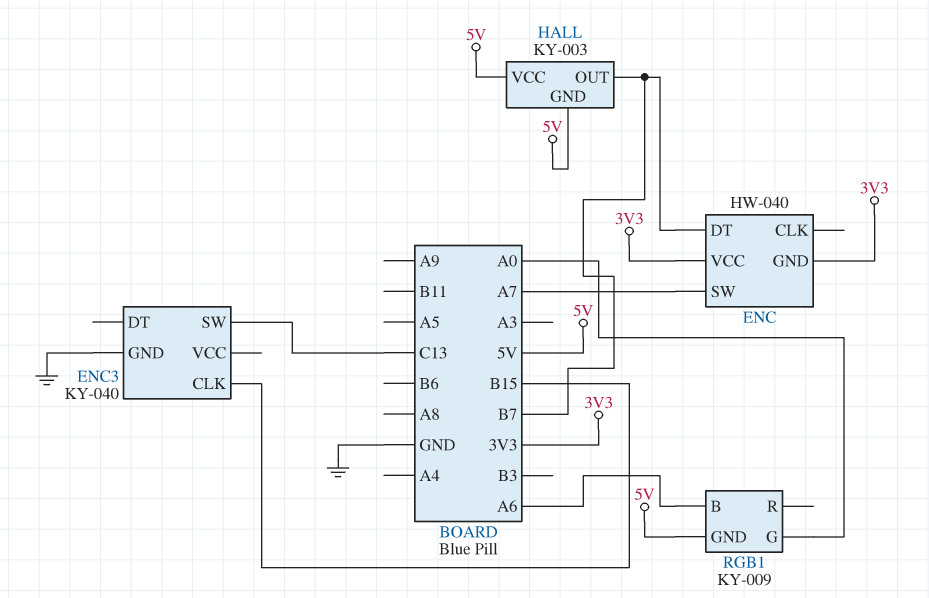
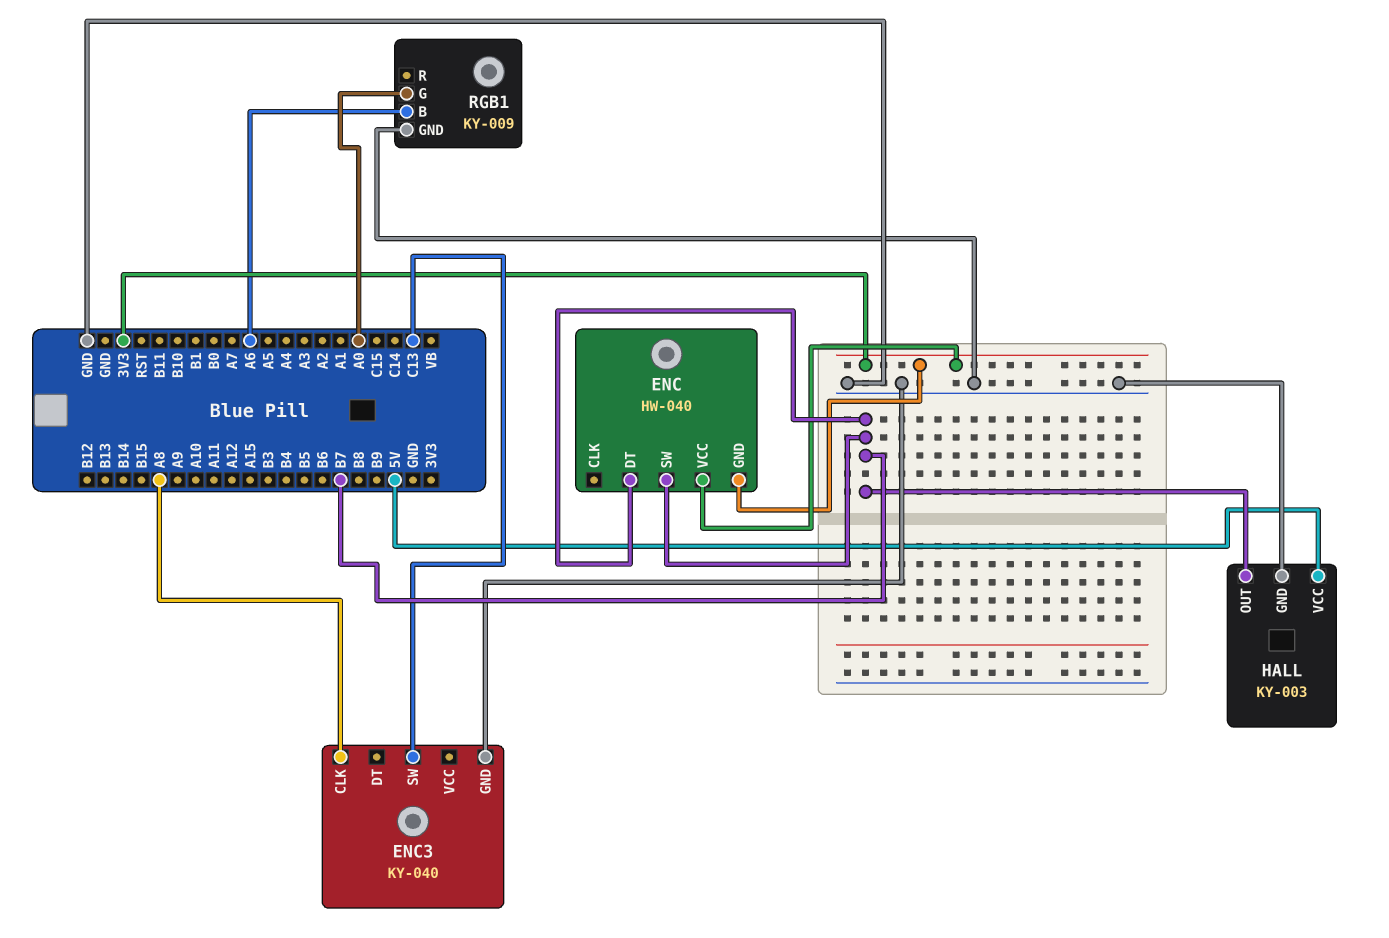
ENC pin SW: A7 -> B7
ENC3 pin CLK: B15 -> A8
HALL pin GND: 5V -> GND
RGB1 pin GND: 5V -> GND

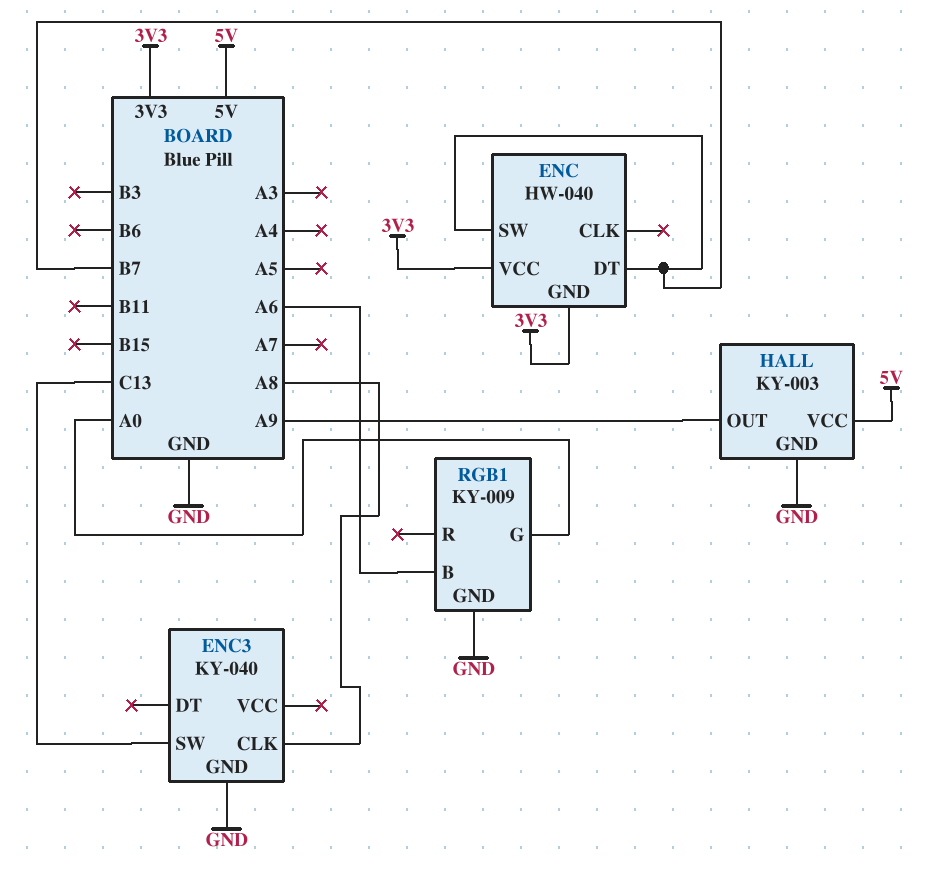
HALL pin OUT: B7 -> A9

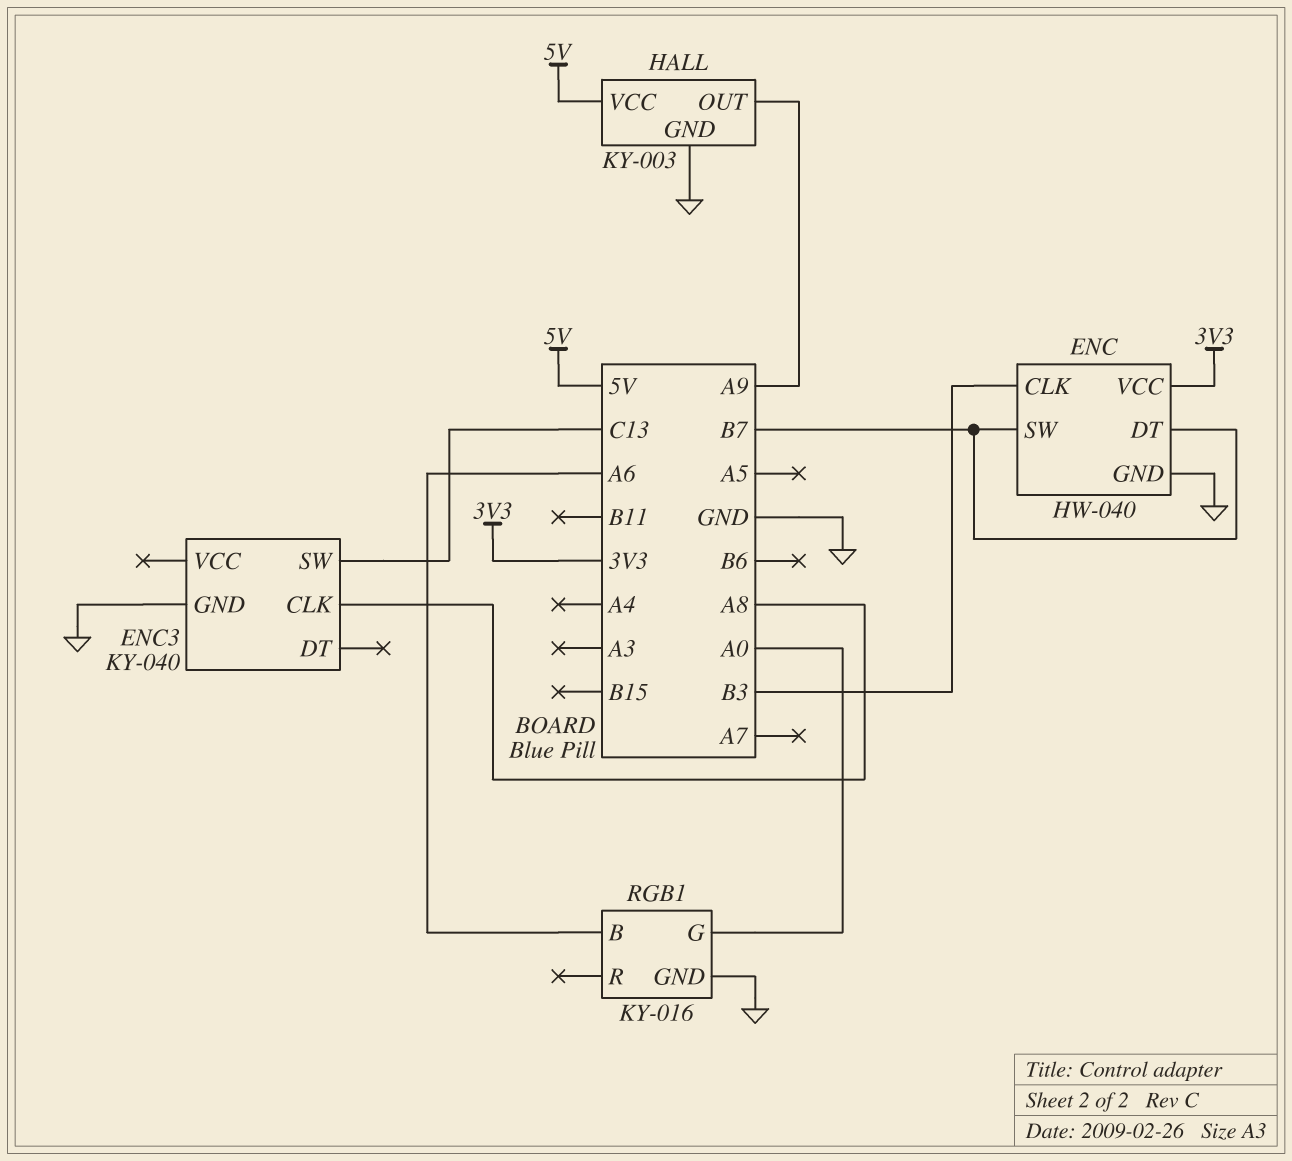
ENC pin CLK: none -> B3
ENC pin GND: 3V3 -> GND
RGB1: KY-009 -> KY-016

